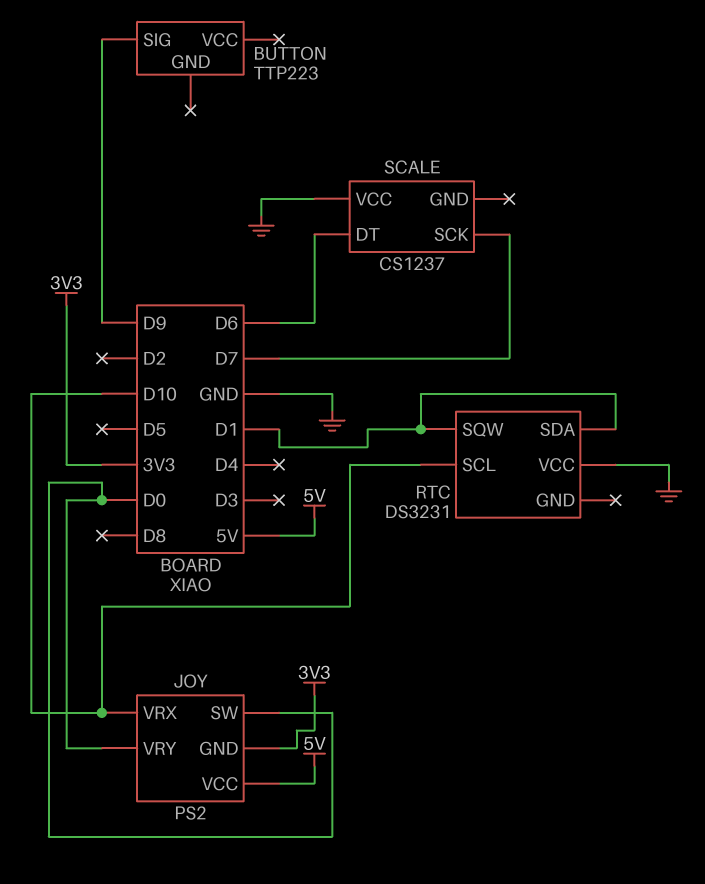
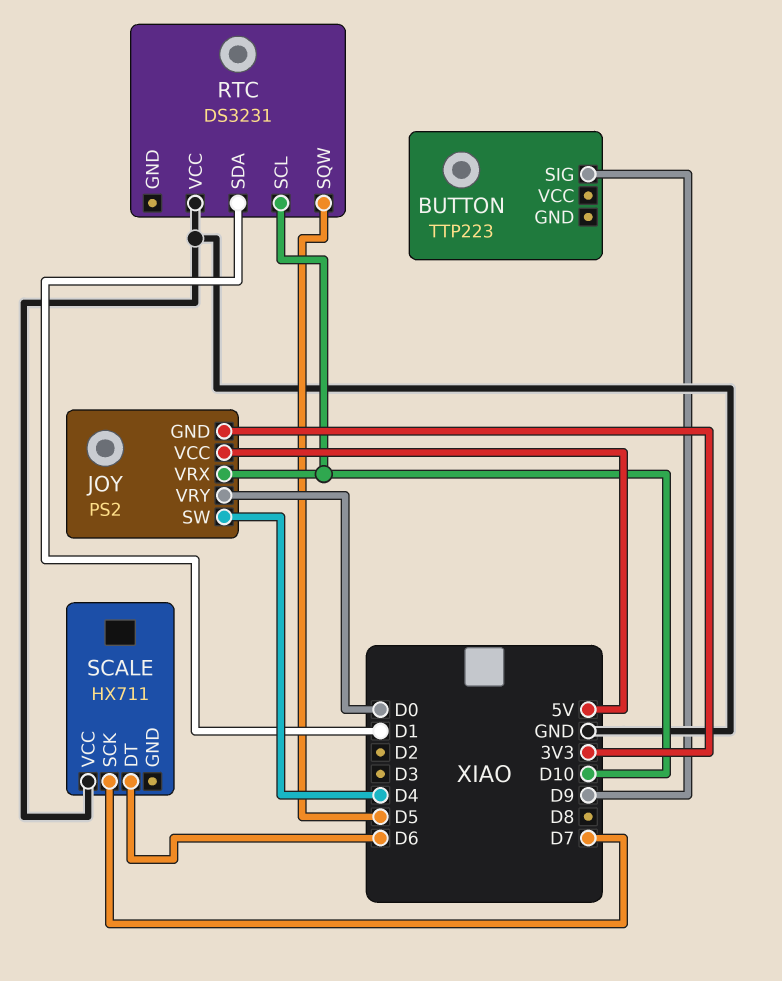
JOY pin SW: D0 -> D4
RTC pin SQW: D1 -> D5
SCALE: CS1237 -> HX711

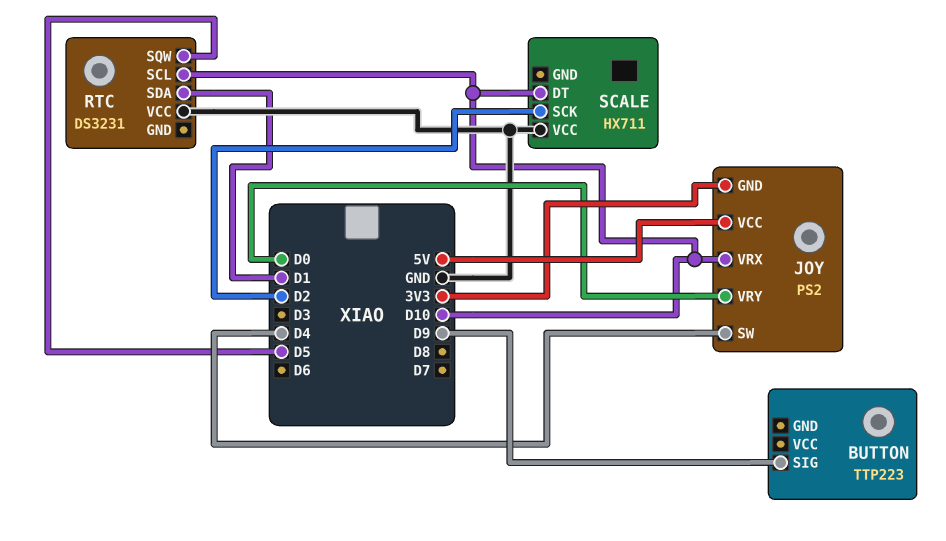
SCALE pin DT: D6 -> D10
SCALE pin SCK: D7 -> D2

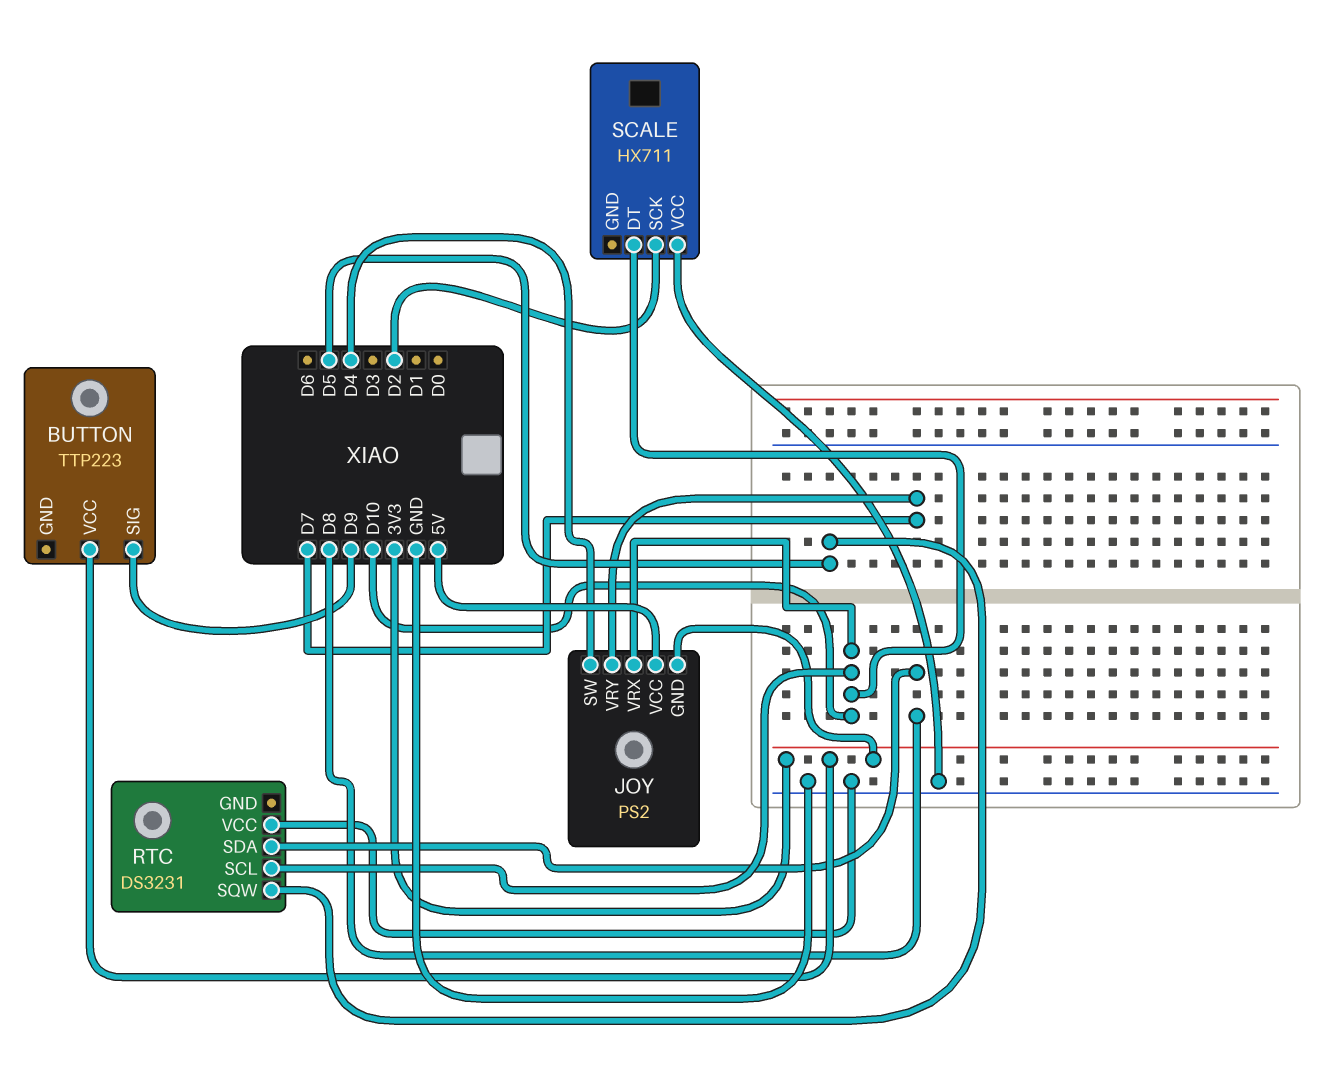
BUTTON pin VCC: none -> 3V3
JOY pin VRY: D0 -> D7
RTC pin SDA: D1 -> D8

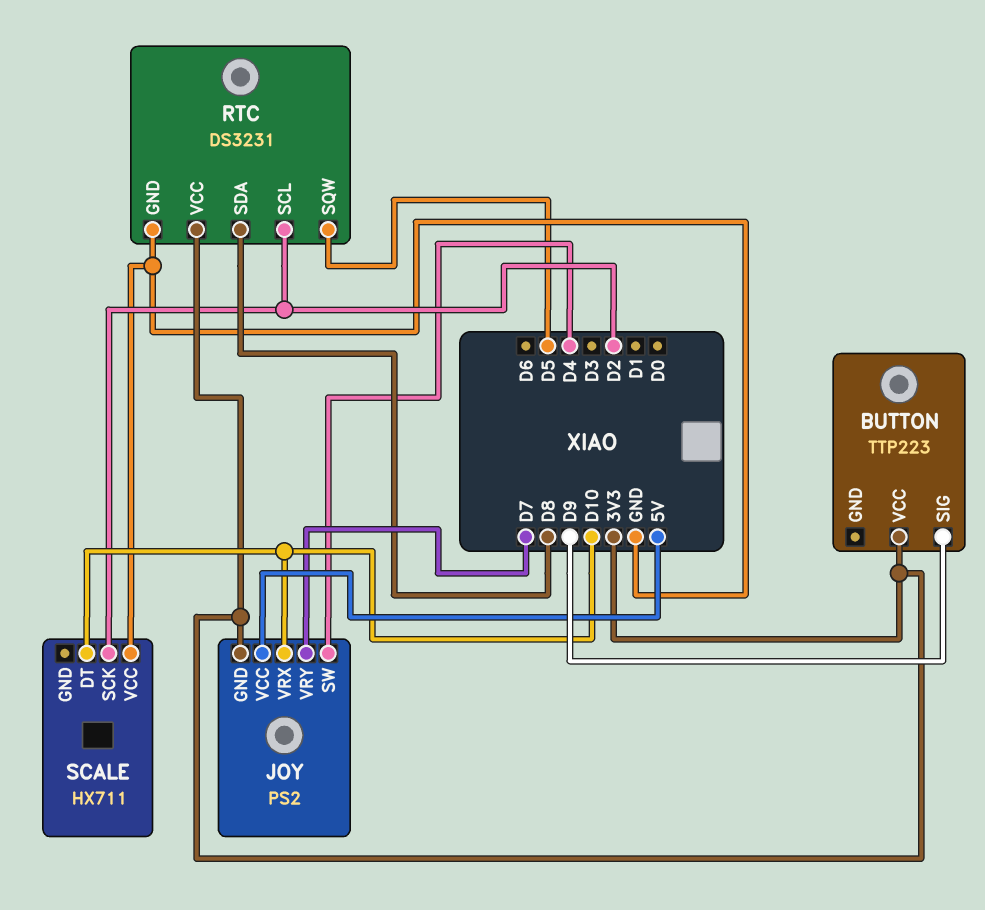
RTC pin GND: none -> GND
RTC pin SCL: D10 -> D2
RTC pin VCC: GND -> 3V3

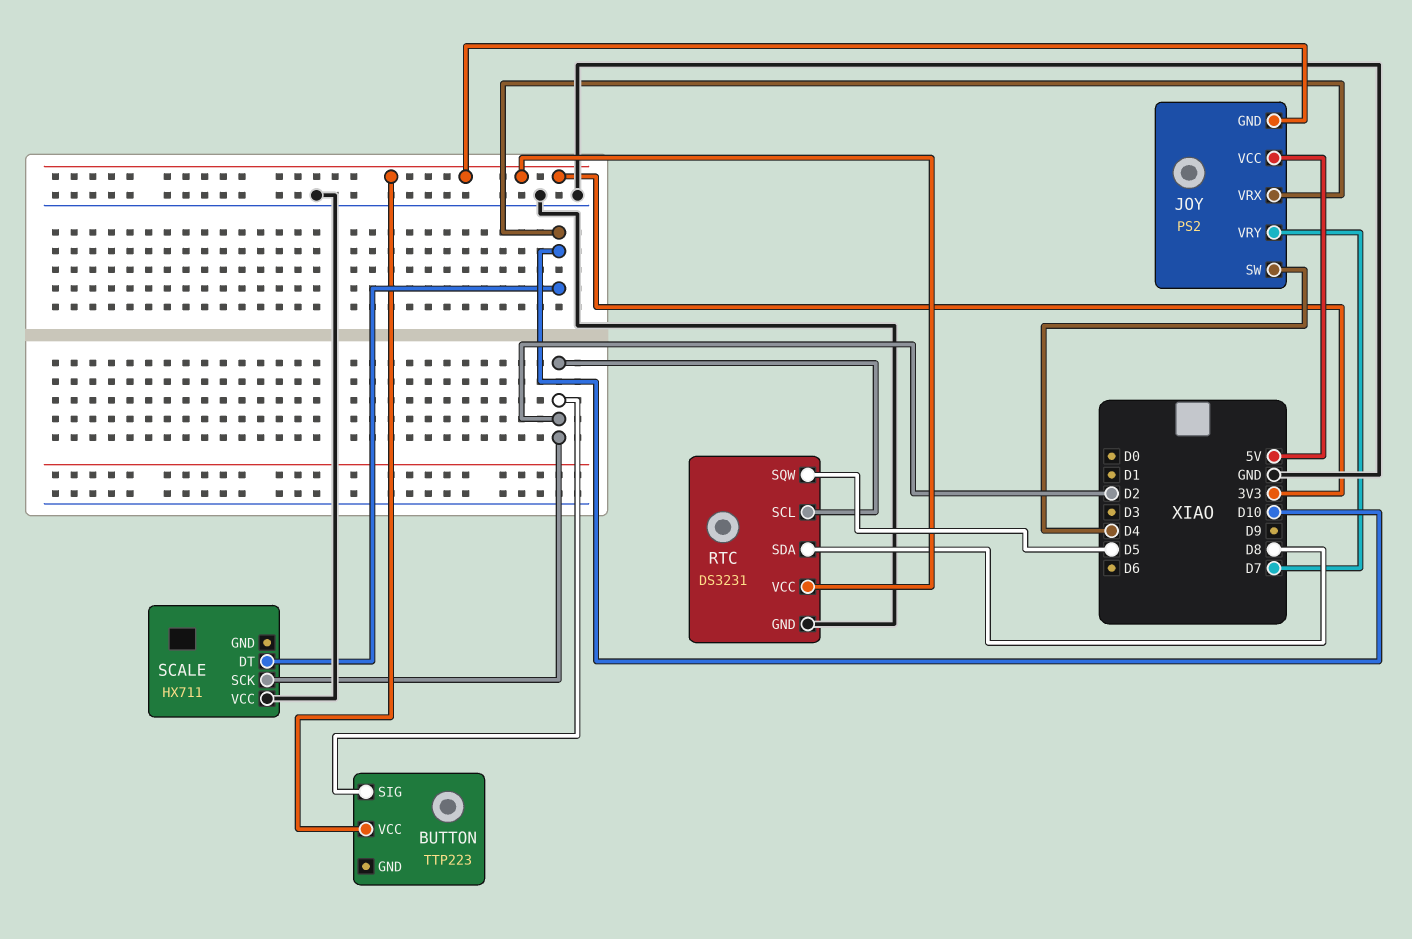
BUTTON pin SIG: D9 -> D2

